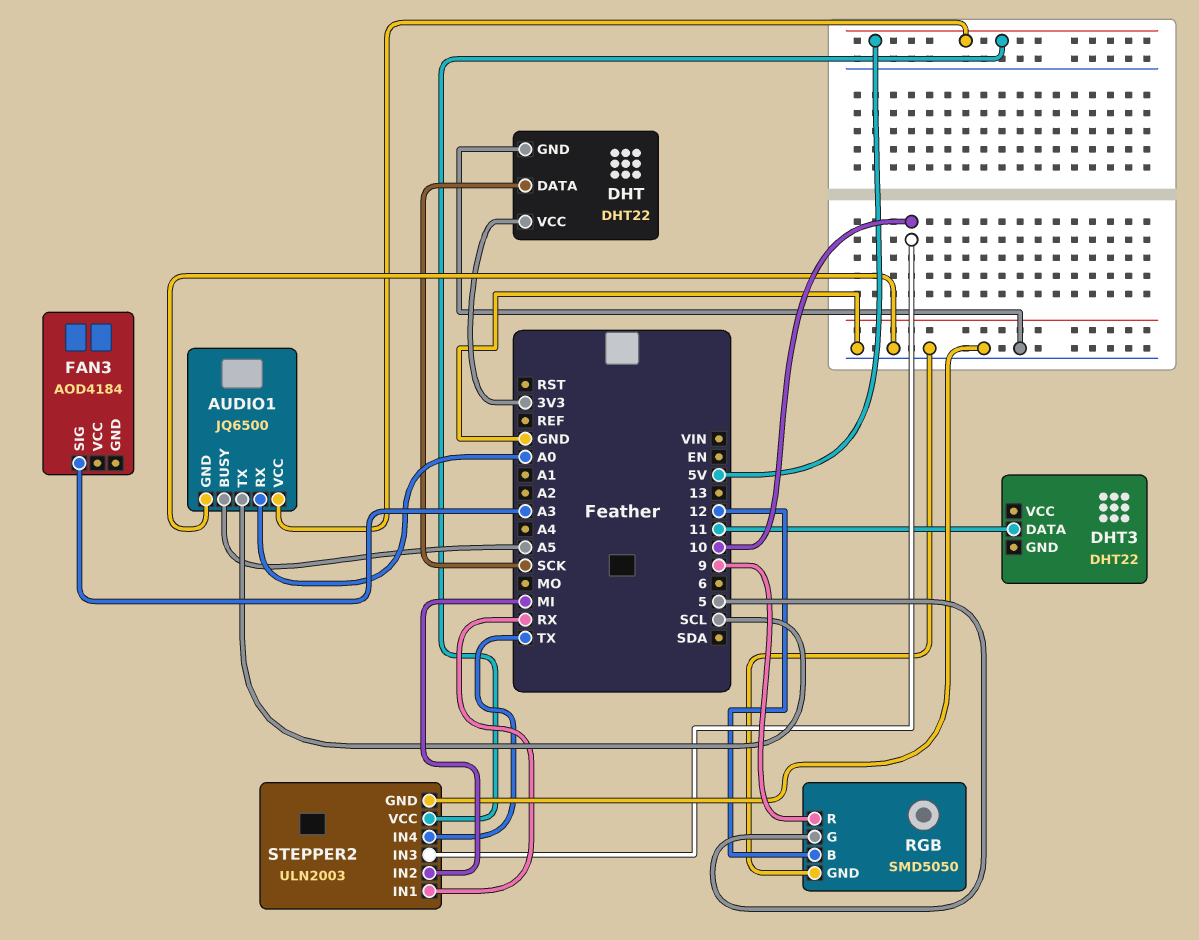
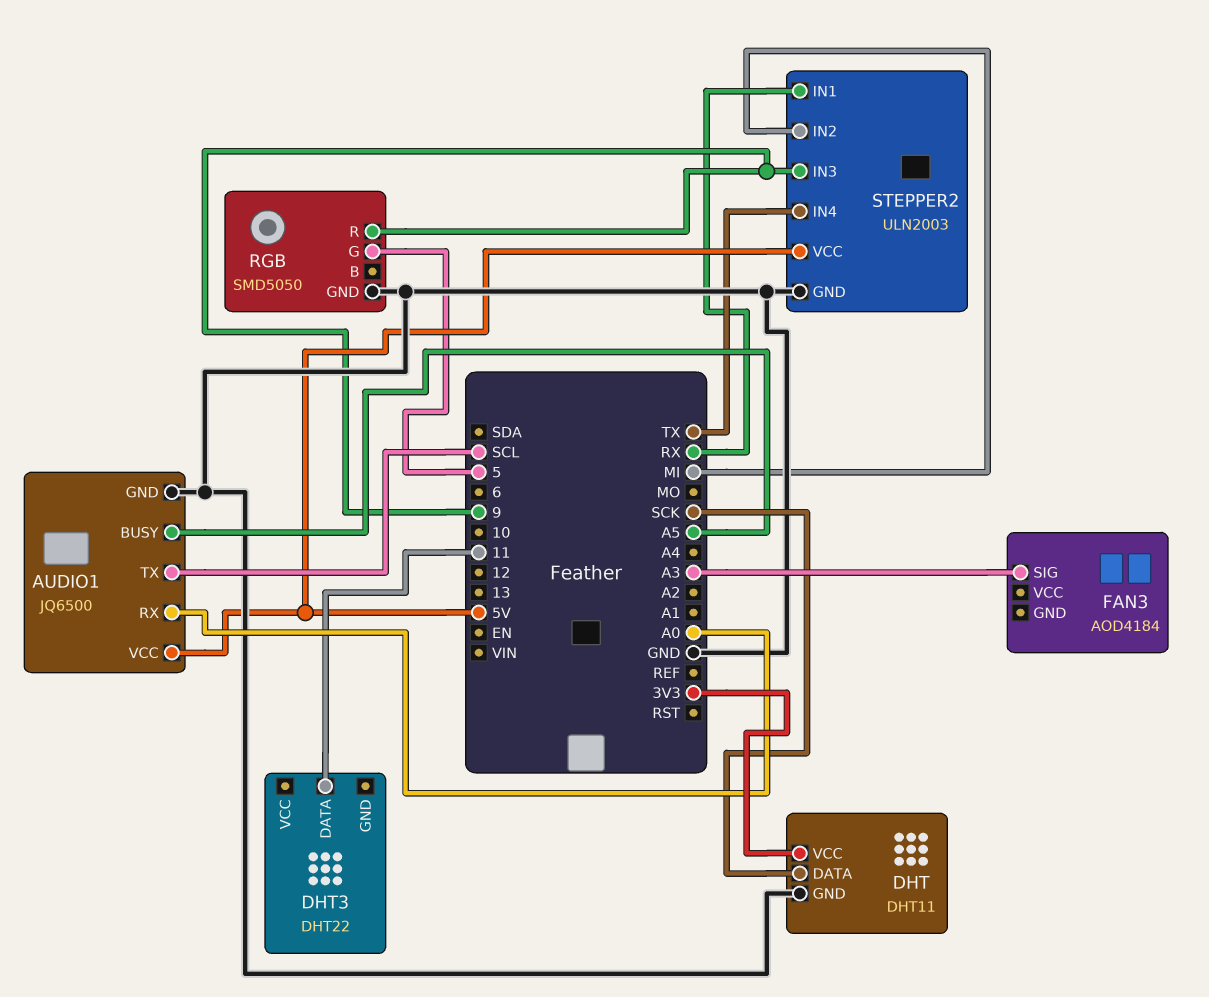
DHT: DHT22 -> DHT11
RGB pin B: 12 -> none
STEPPER2 pin IN3: 10 -> 9

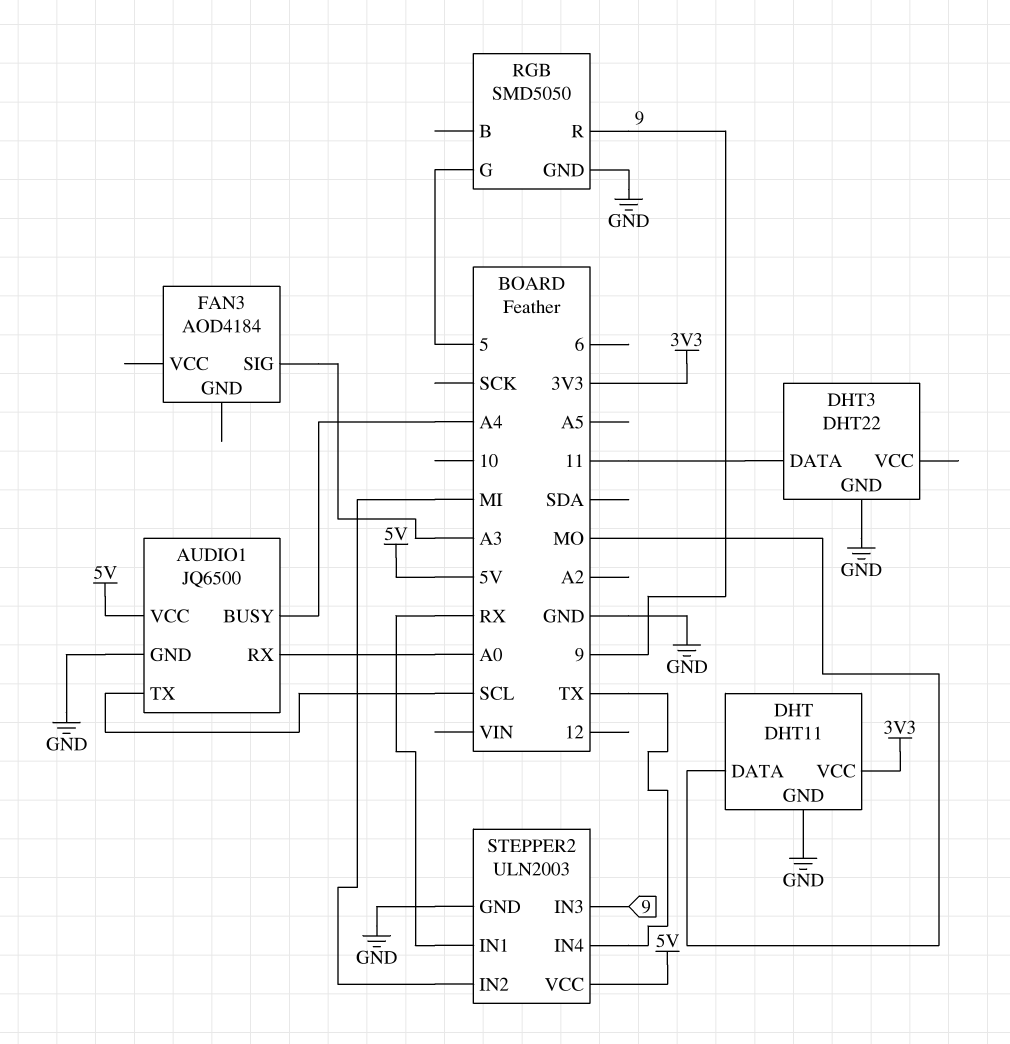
AUDIO1 pin BUSY: A5 -> A4
DHT pin DATA: SCK -> MO
DHT3 pin GND: none -> GND

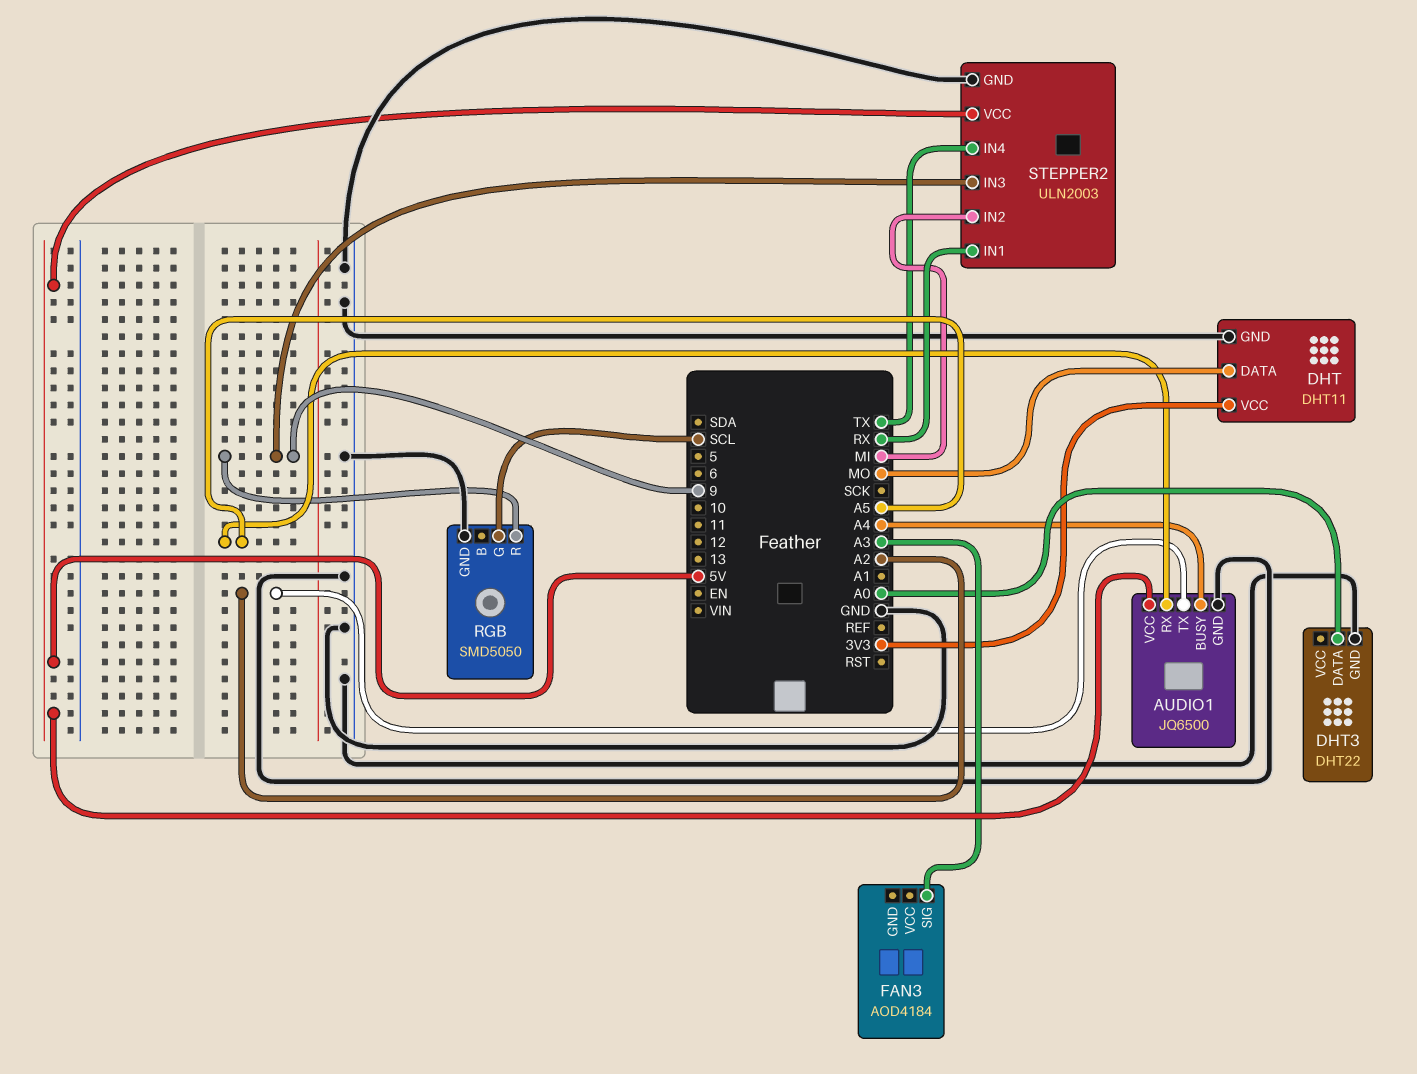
AUDIO1 pin RX: A0 -> A5
AUDIO1 pin TX: SCL -> A2
DHT3 pin DATA: 11 -> A0
RGB pin G: 5 -> SCL

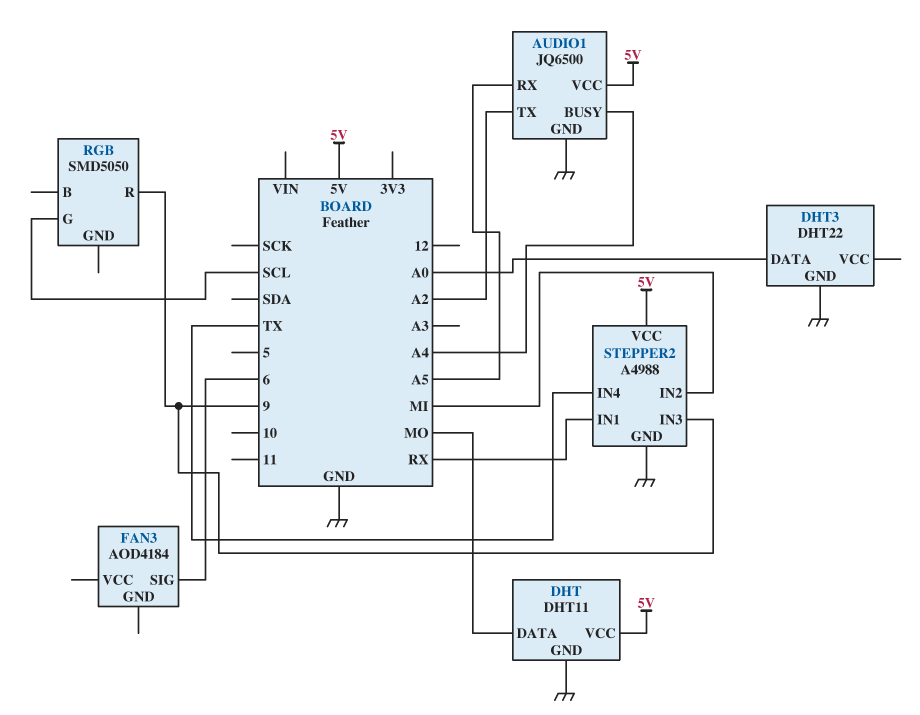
DHT pin VCC: 3V3 -> 5V
FAN3 pin SIG: A3 -> 6
RGB pin GND: GND -> none
STEPPER2: ULN2003 -> A4988

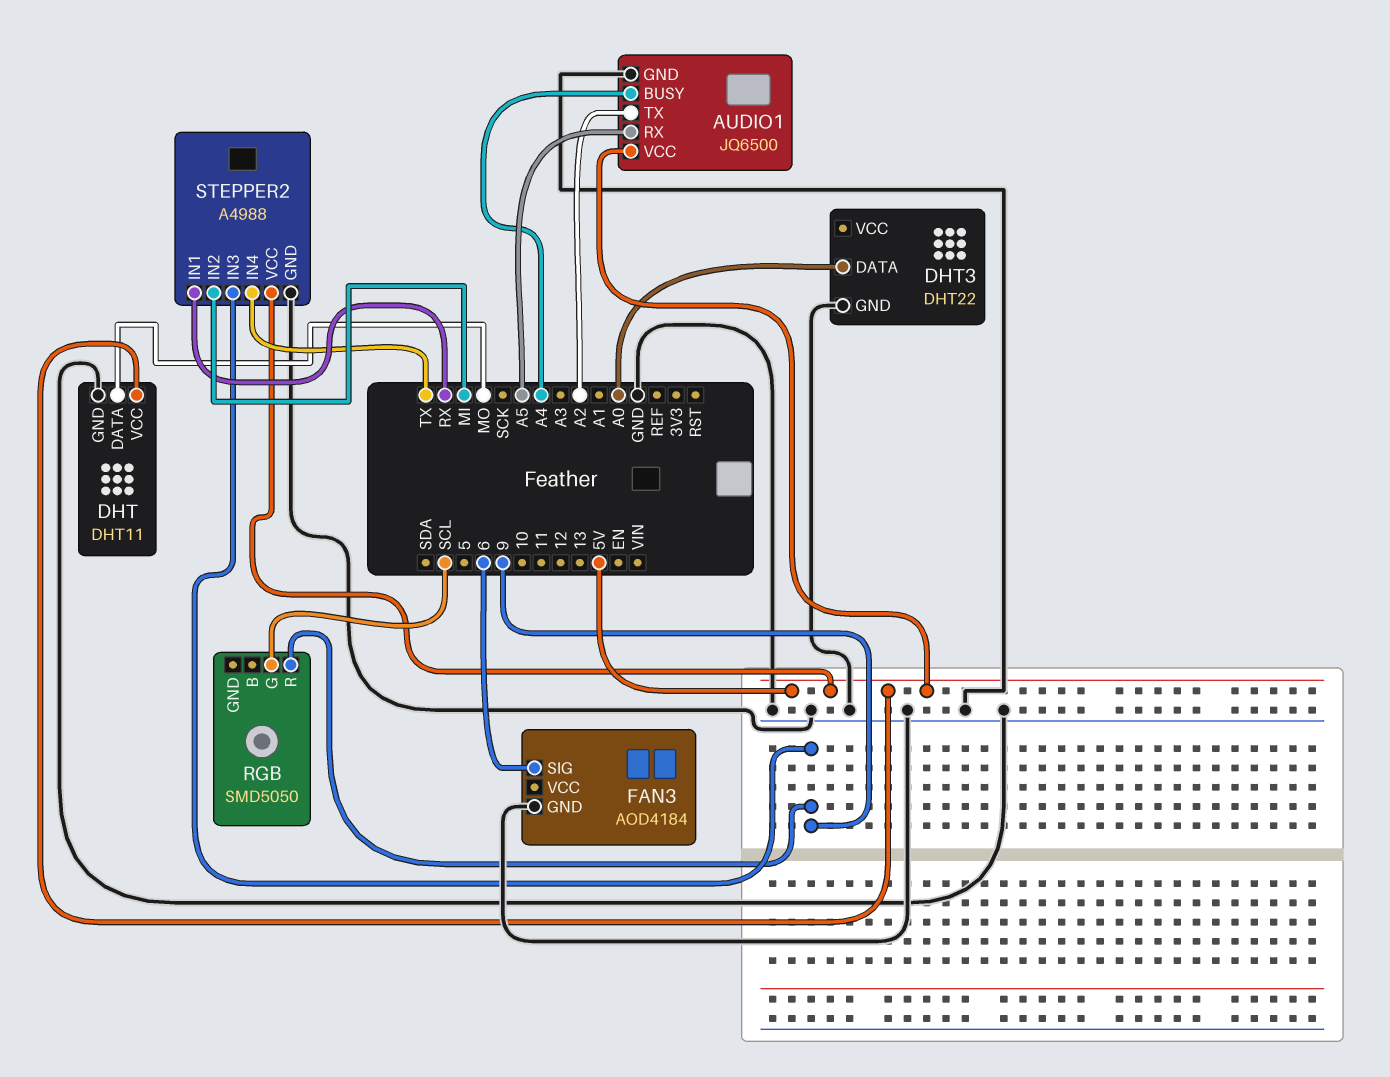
FAN3 pin GND: none -> GND

